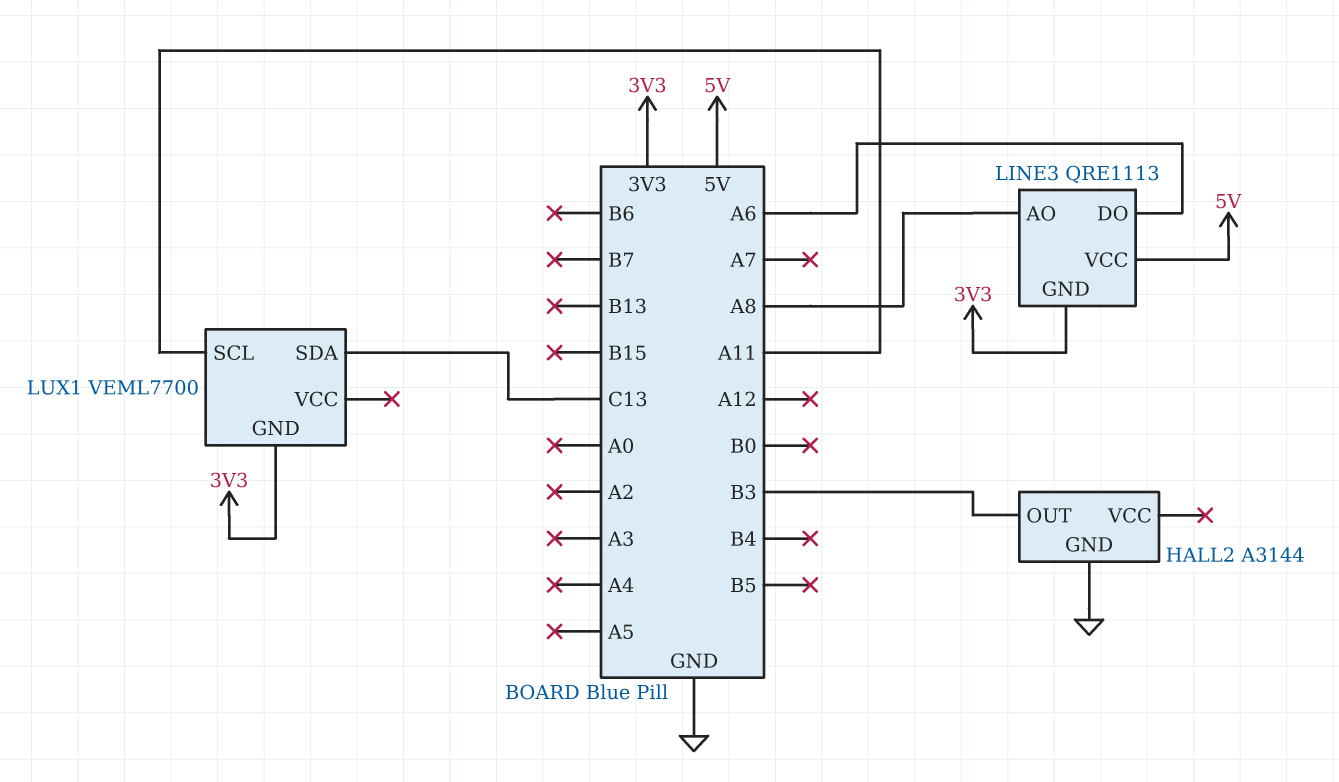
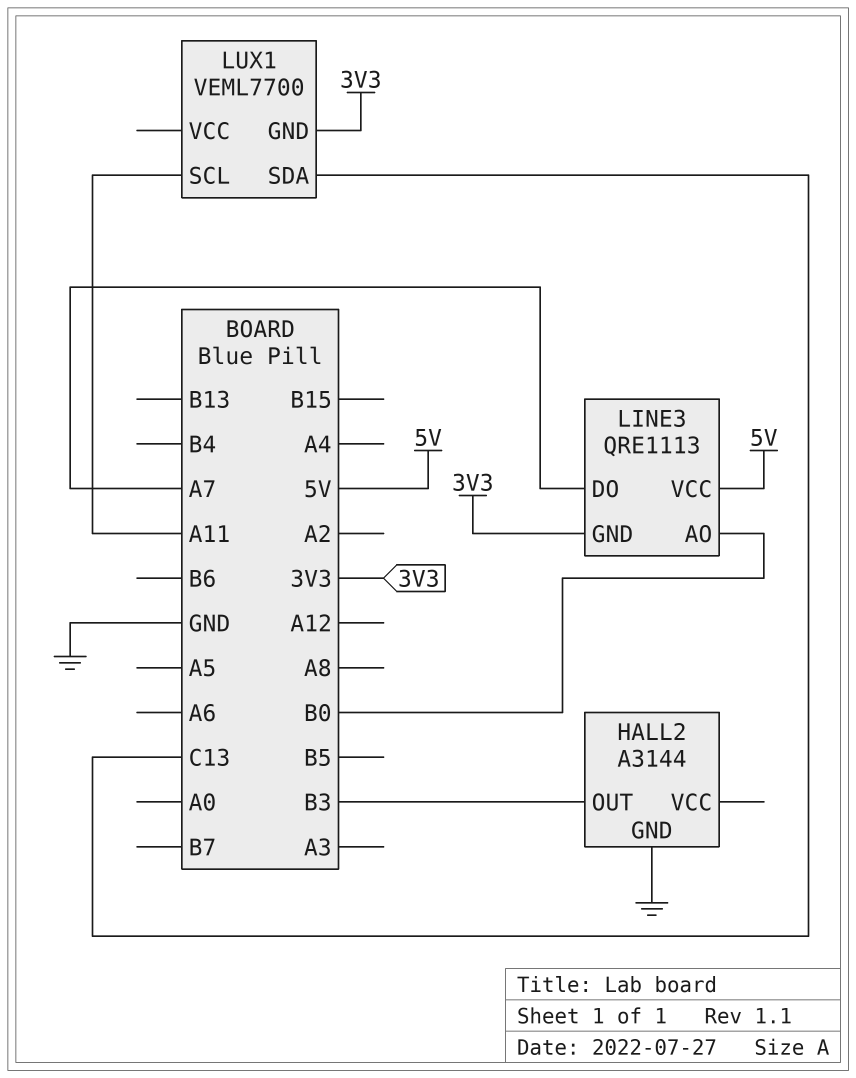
LINE3 pin AO: A8 -> B0
LINE3 pin DO: A6 -> A7

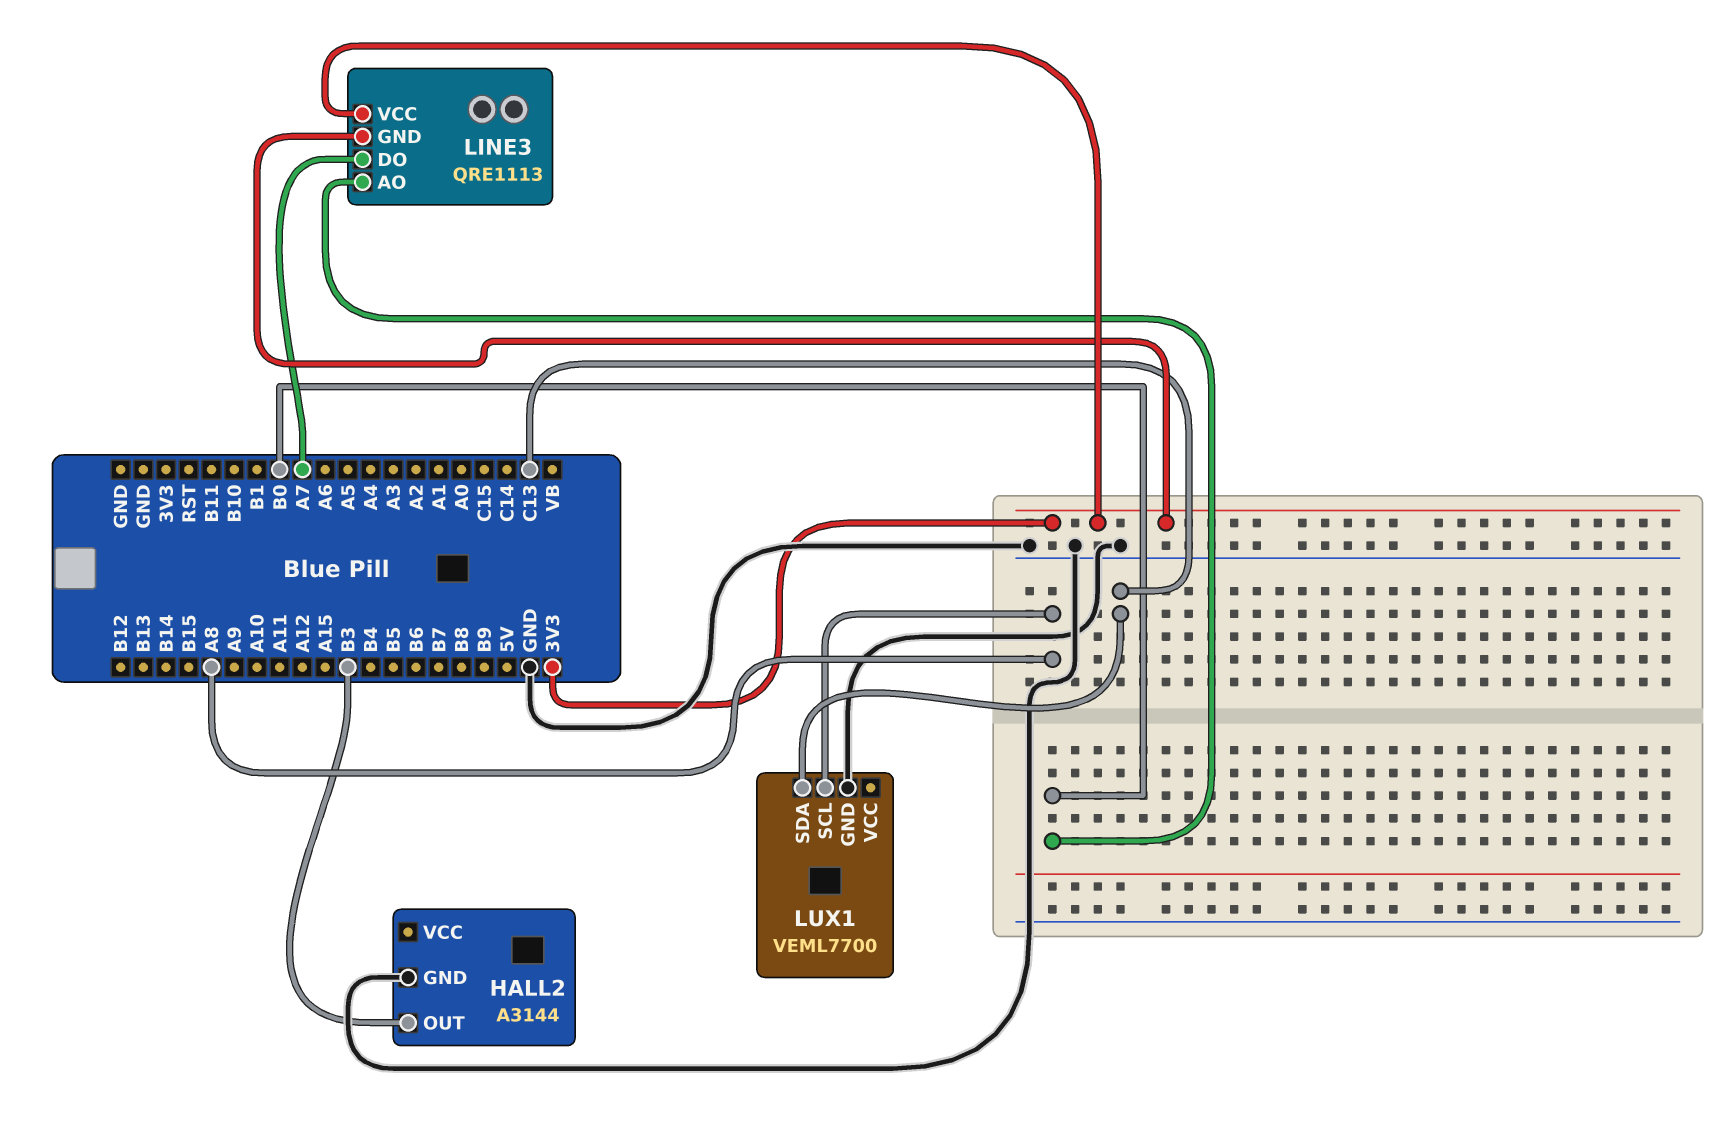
LINE3 pin VCC: 5V -> 3V3
LUX1 pin GND: 3V3 -> GND
LUX1 pin SCL: A11 -> A8

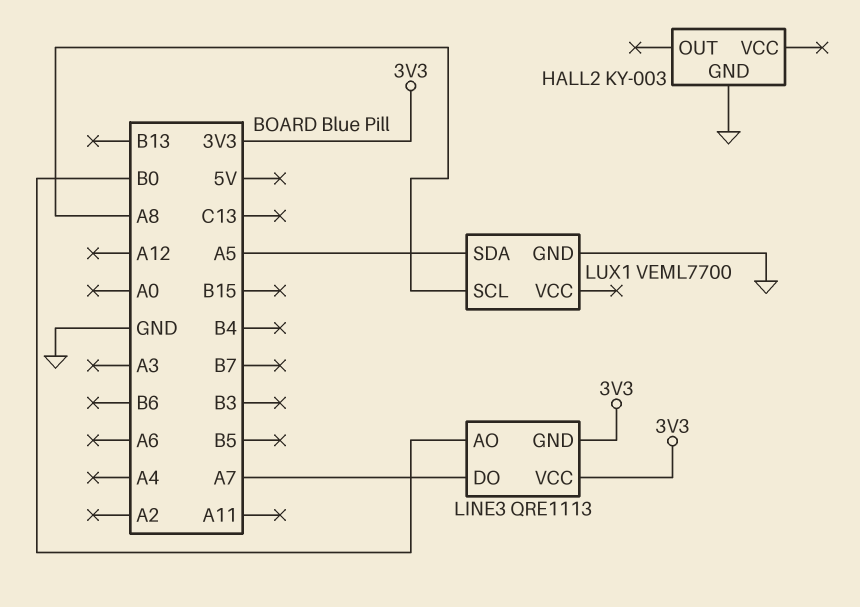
HALL2: A3144 -> KY-003
HALL2 pin OUT: B3 -> none
LUX1 pin SDA: C13 -> A5

